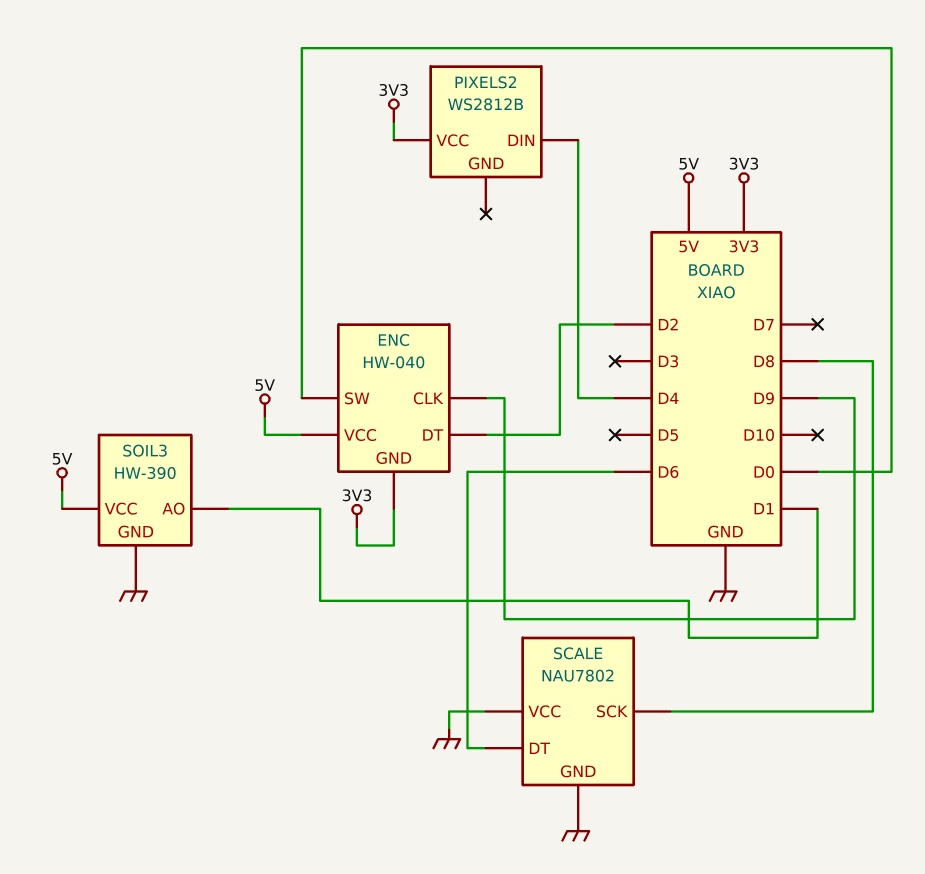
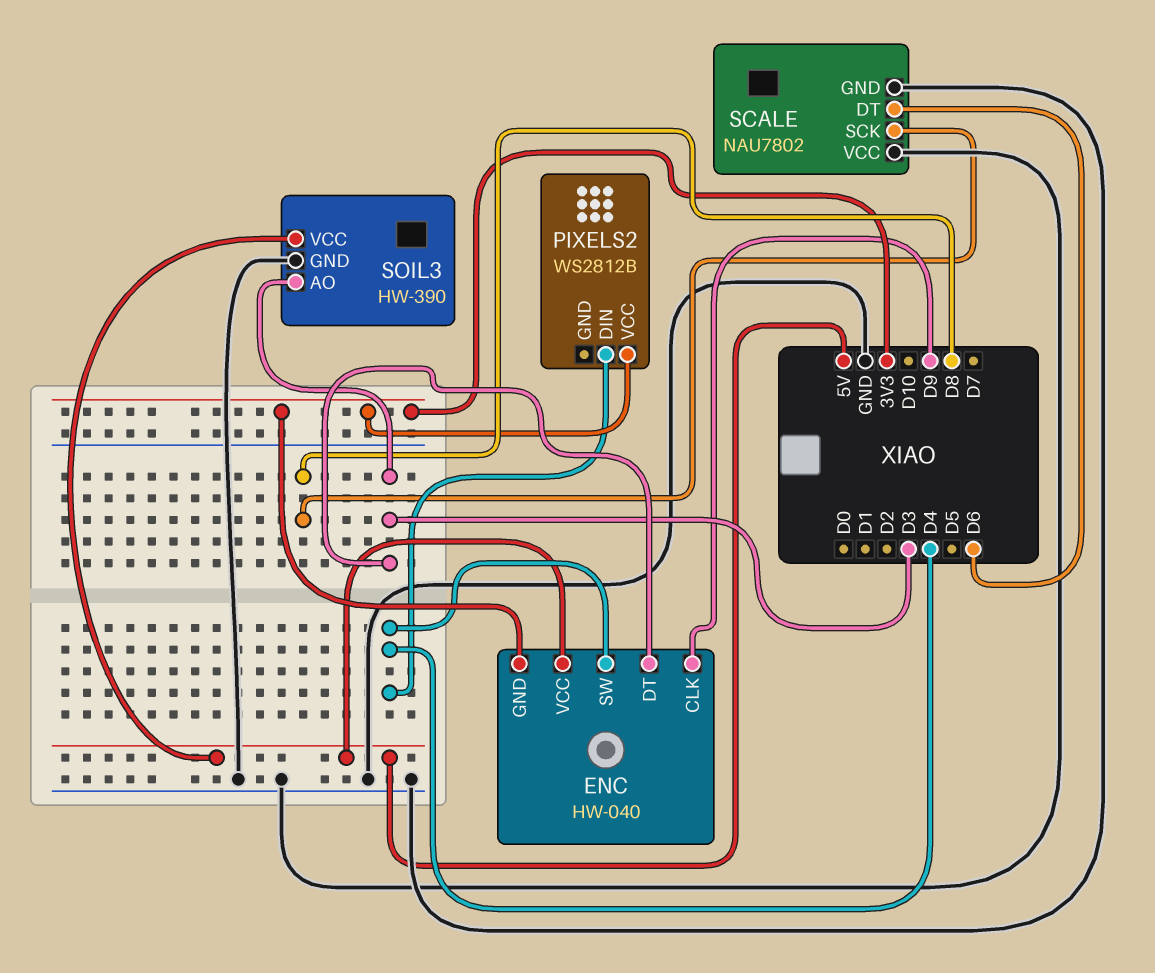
ENC pin DT: D2 -> D3
ENC pin SW: D0 -> D4
SOIL3 pin AO: D1 -> D3

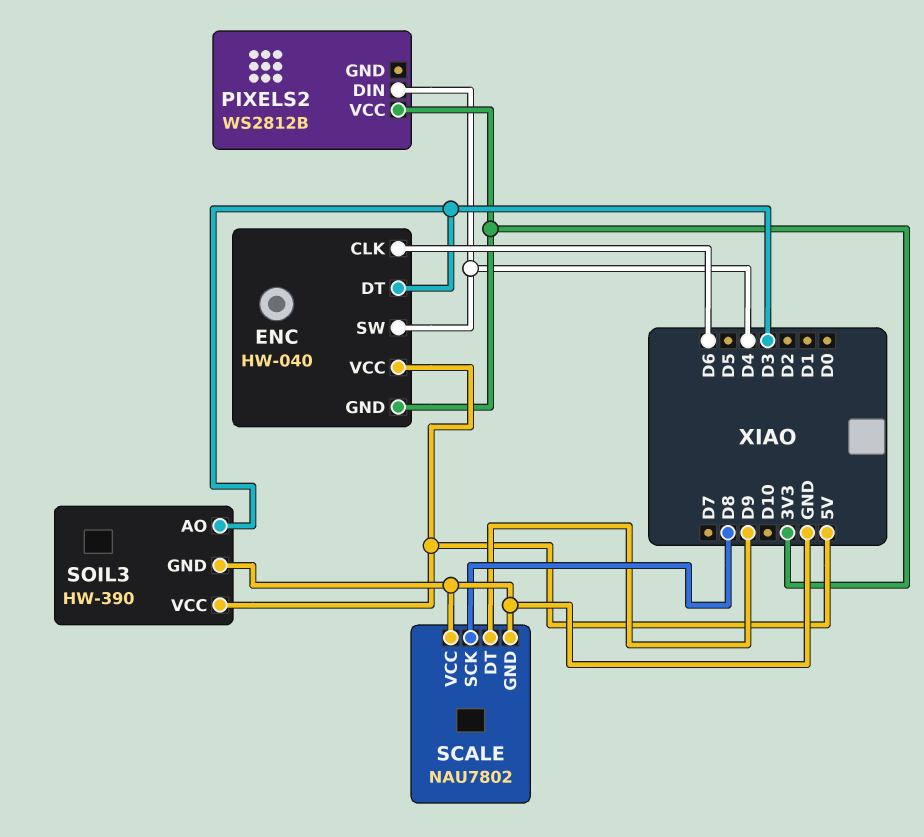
ENC pin CLK: D9 -> D6
SCALE pin DT: D6 -> D9

